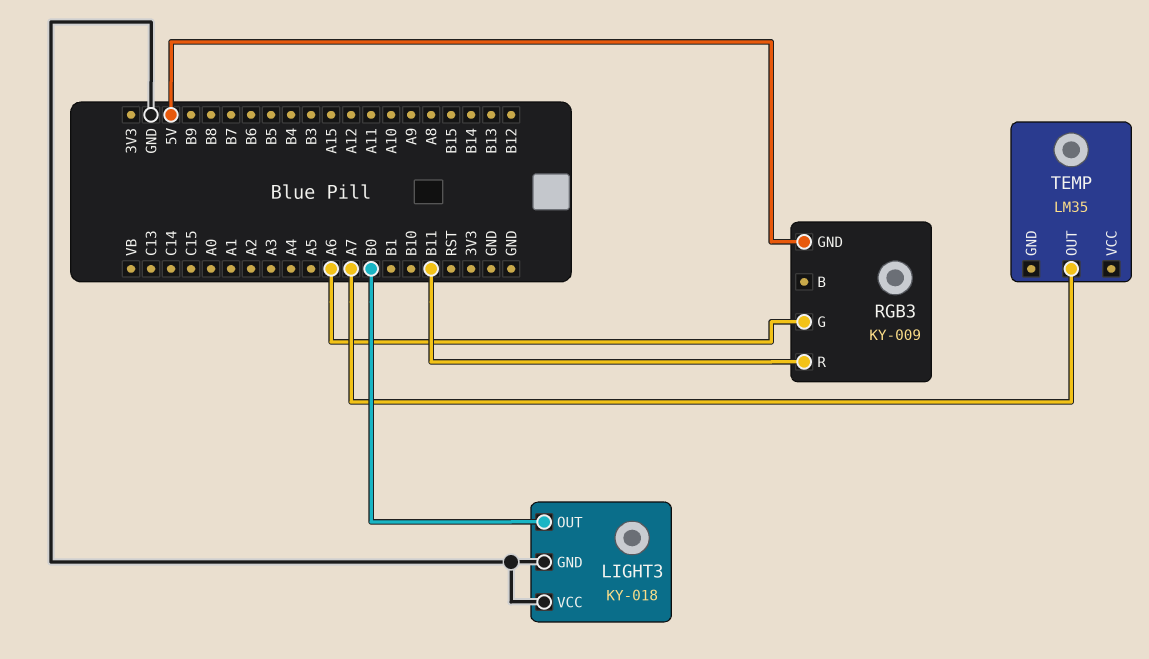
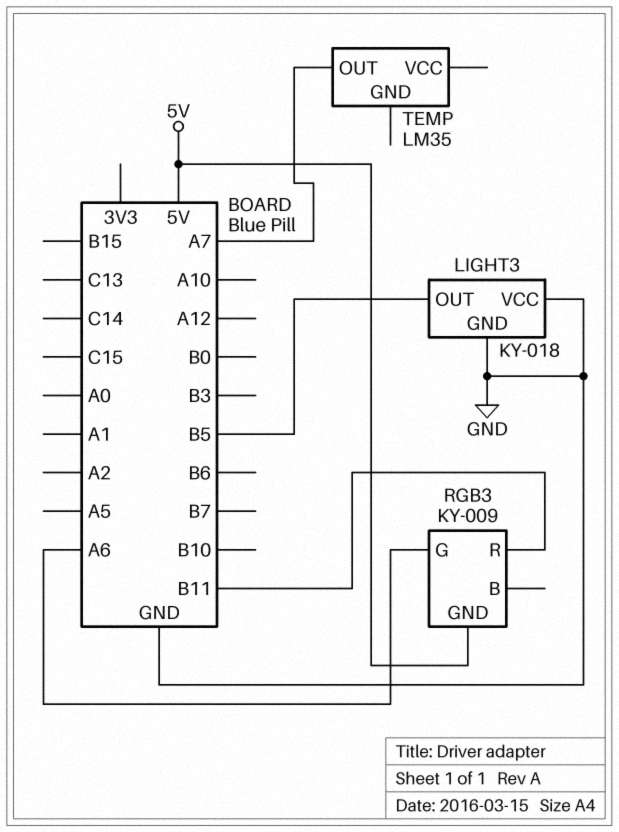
LIGHT3 pin OUT: B0 -> B5

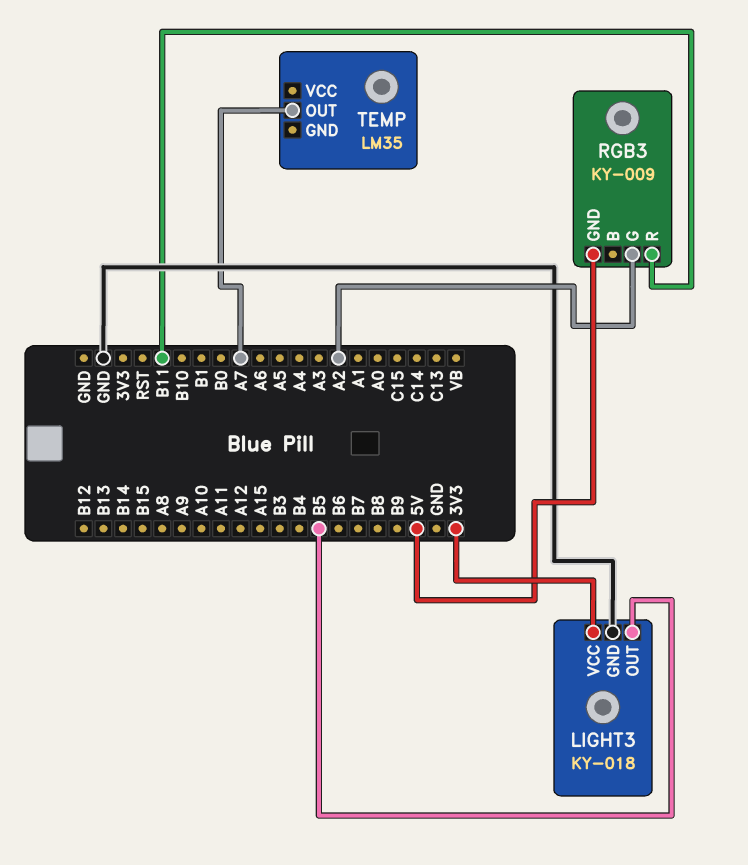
LIGHT3 pin VCC: GND -> 3V3
RGB3 pin G: A6 -> A2

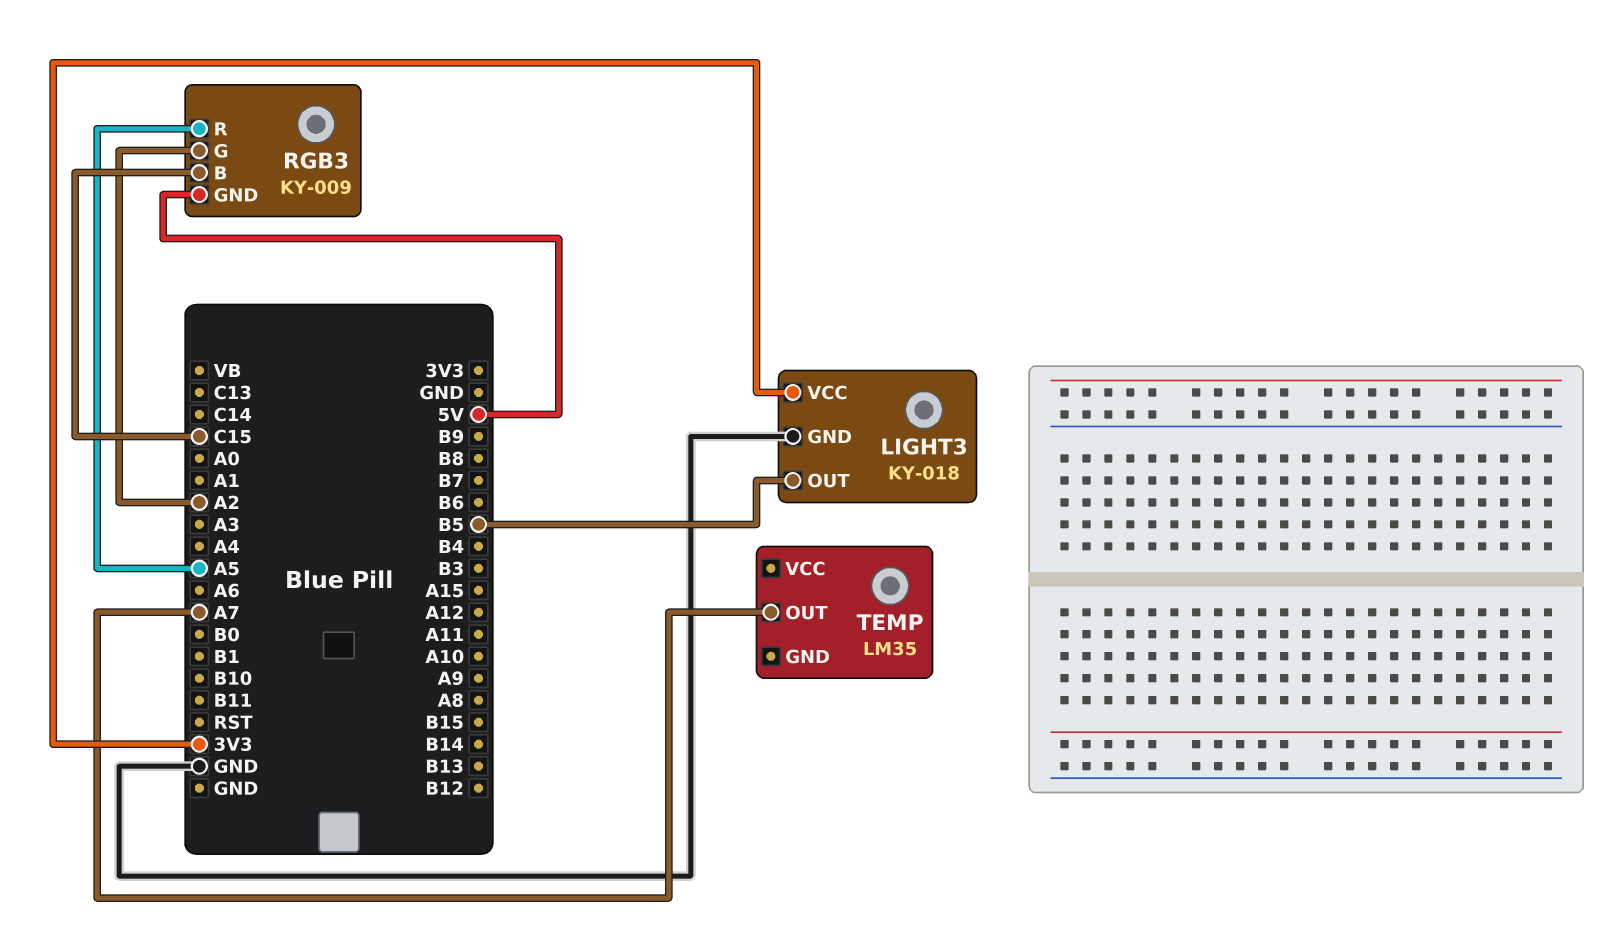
RGB3 pin B: none -> C15
RGB3 pin R: B11 -> A5

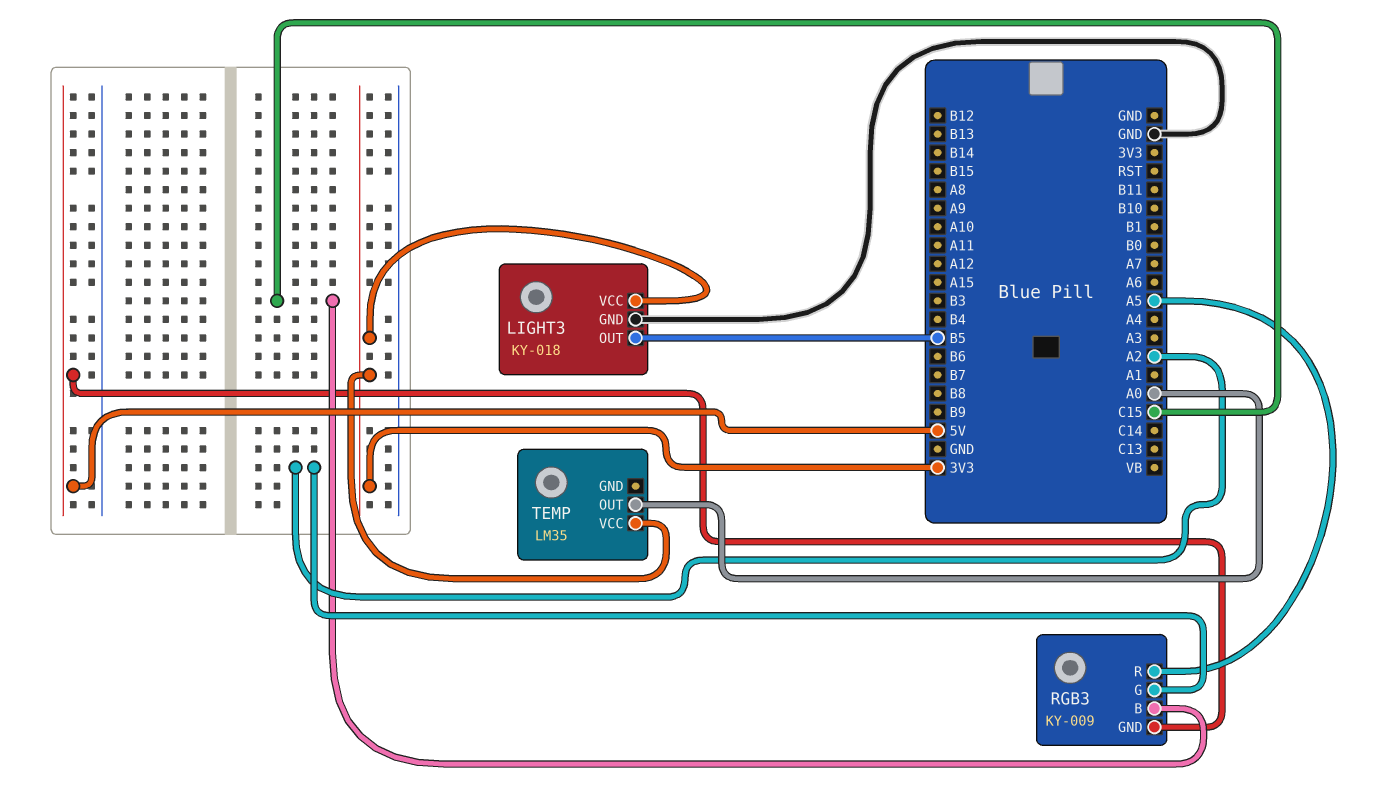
TEMP pin OUT: A7 -> A0
TEMP pin VCC: none -> 3V3

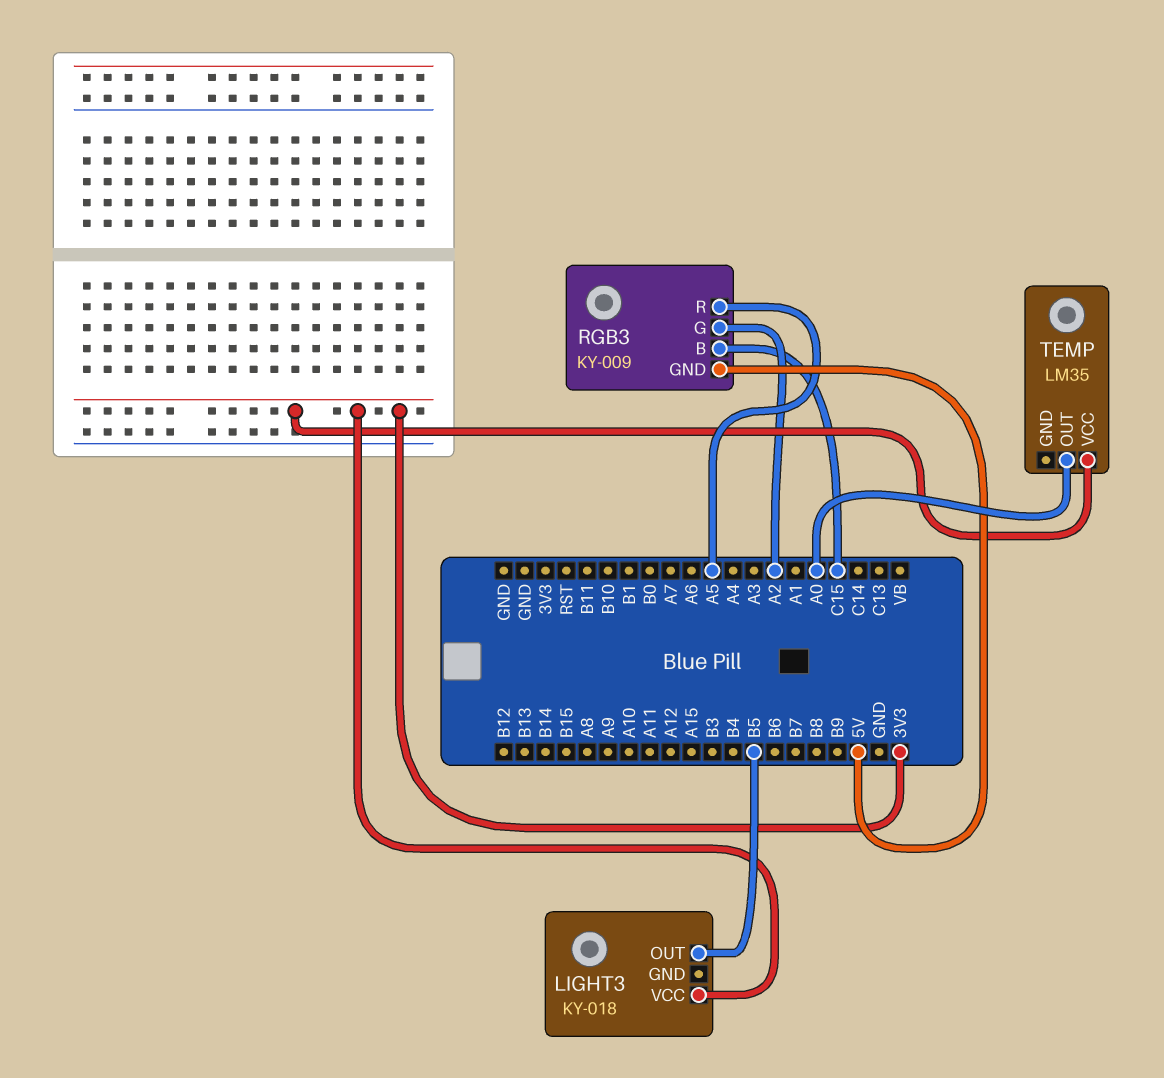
LIGHT3 pin GND: GND -> none

